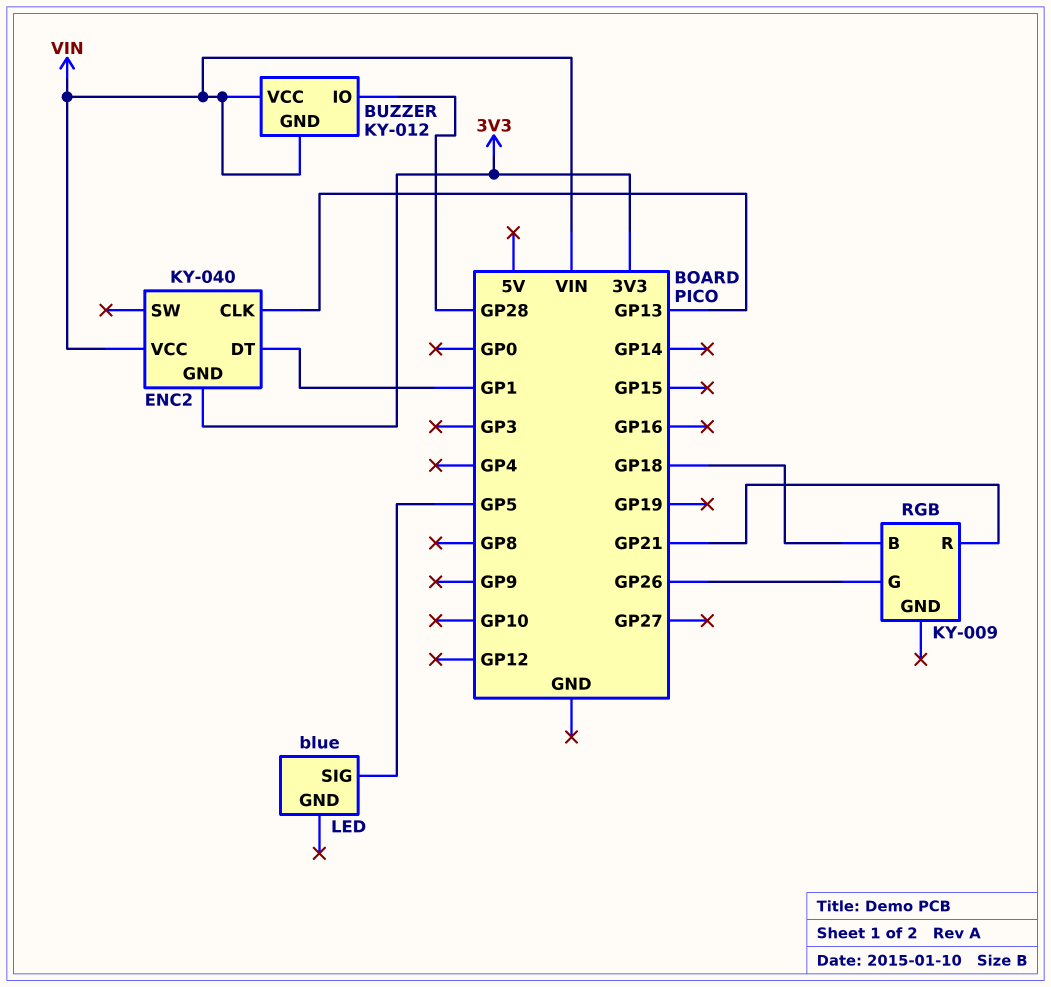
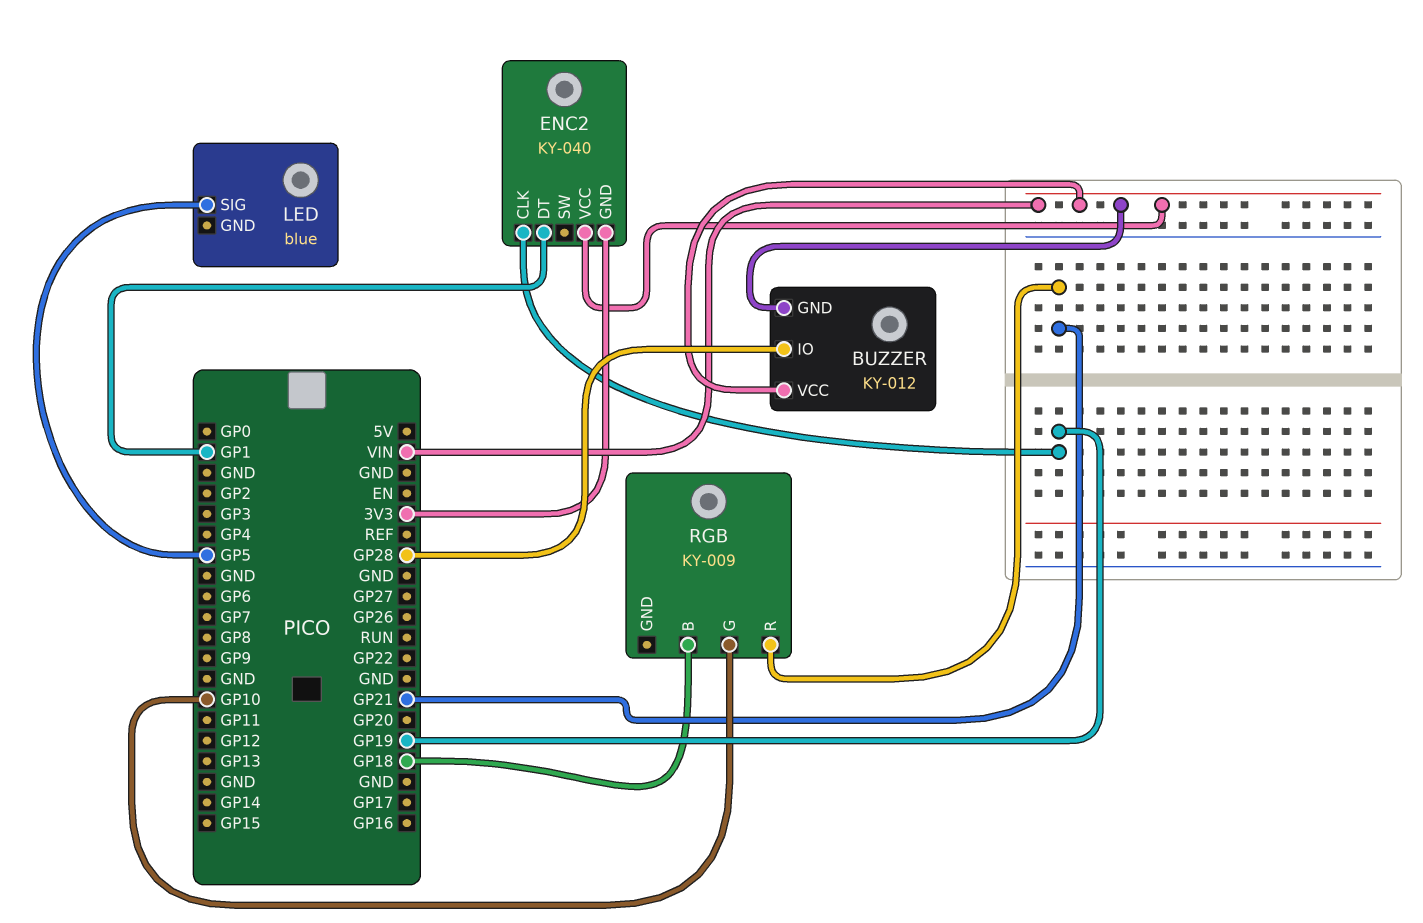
ENC2 pin CLK: GP13 -> GP19
RGB pin G: GP26 -> GP10

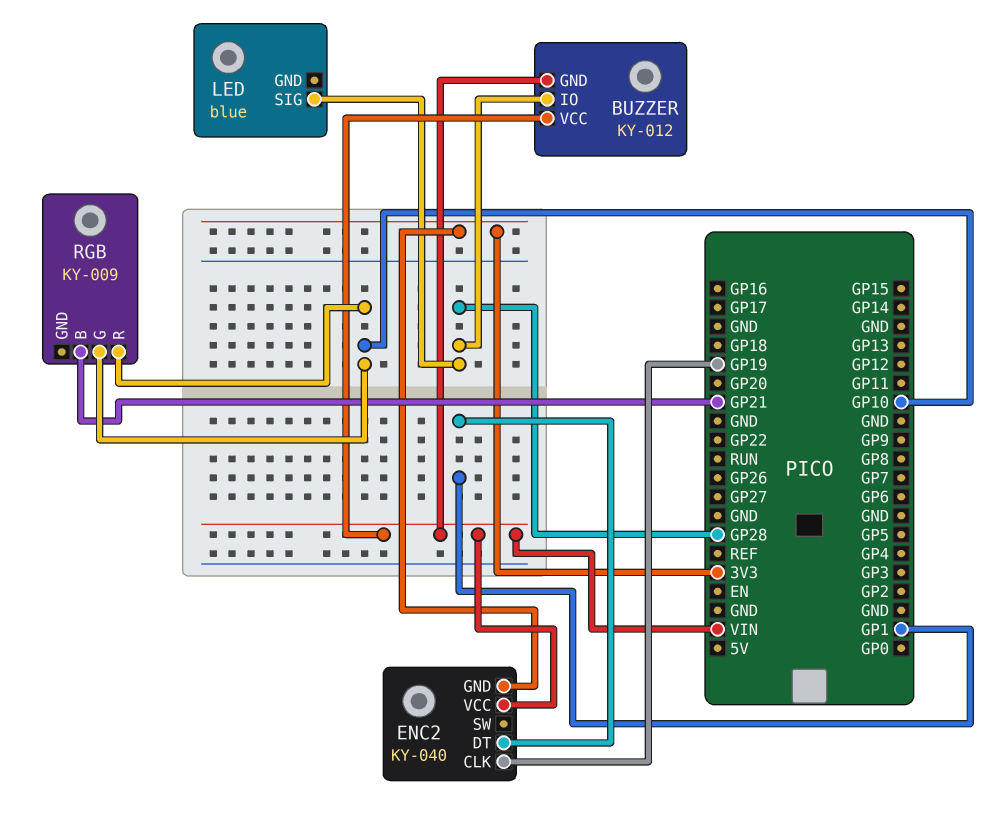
LED pin SIG: GP5 -> GP28
RGB pin B: GP18 -> GP21
RGB pin R: GP21 -> GP10

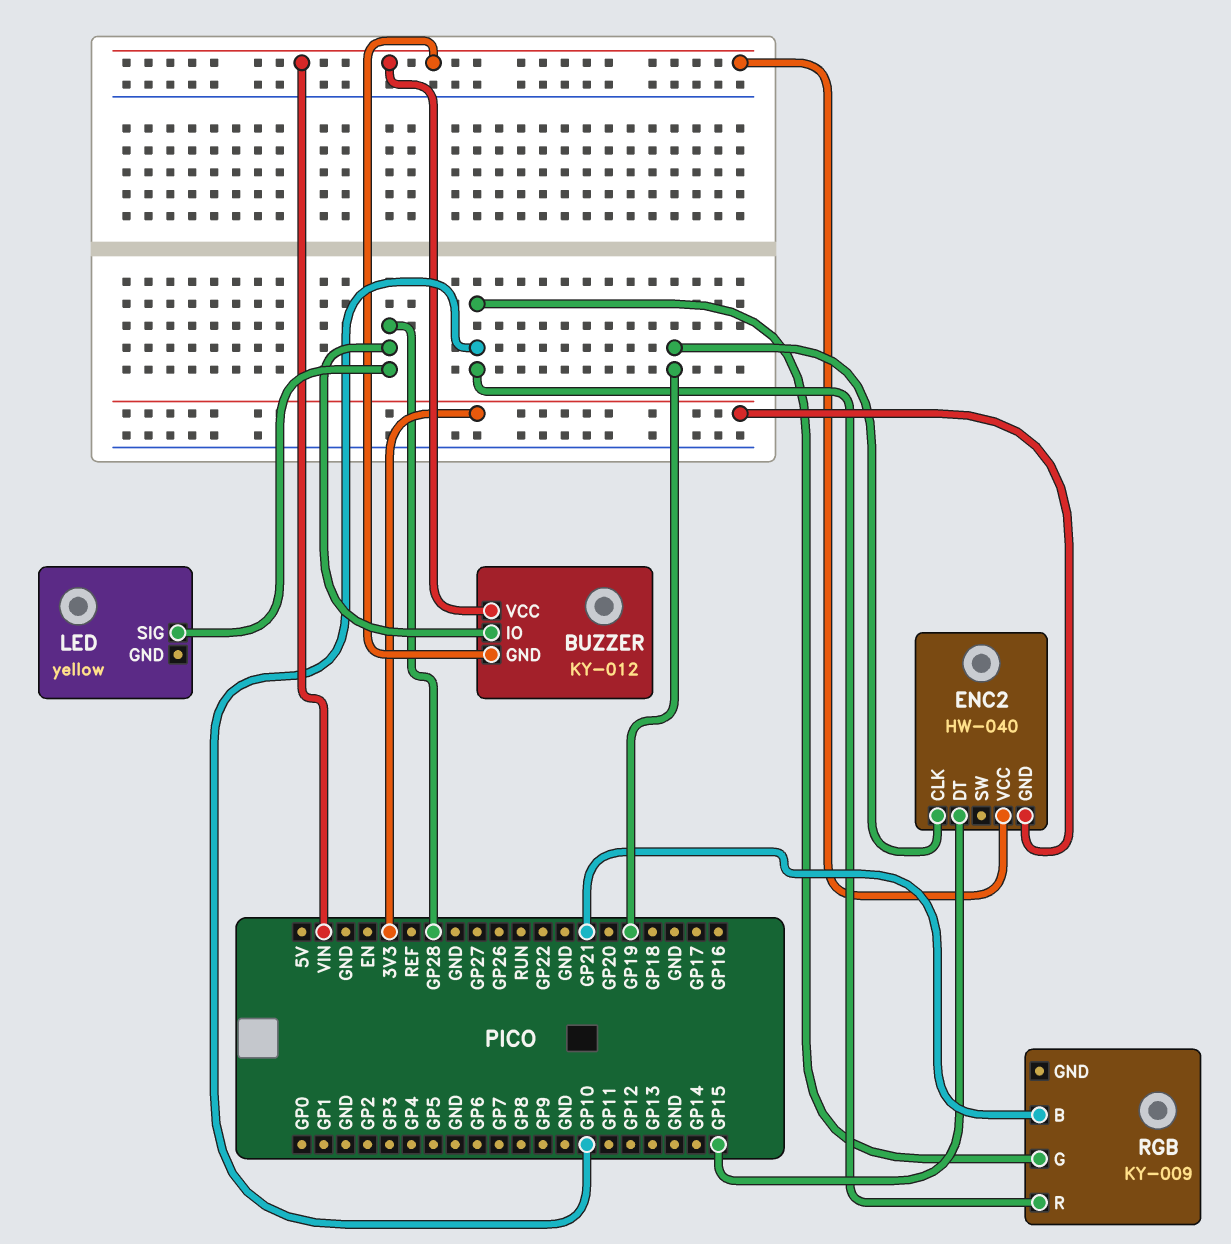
ENC2: KY-040 -> HW-040
ENC2 pin DT: GP1 -> GP15
LED: blue -> yellow

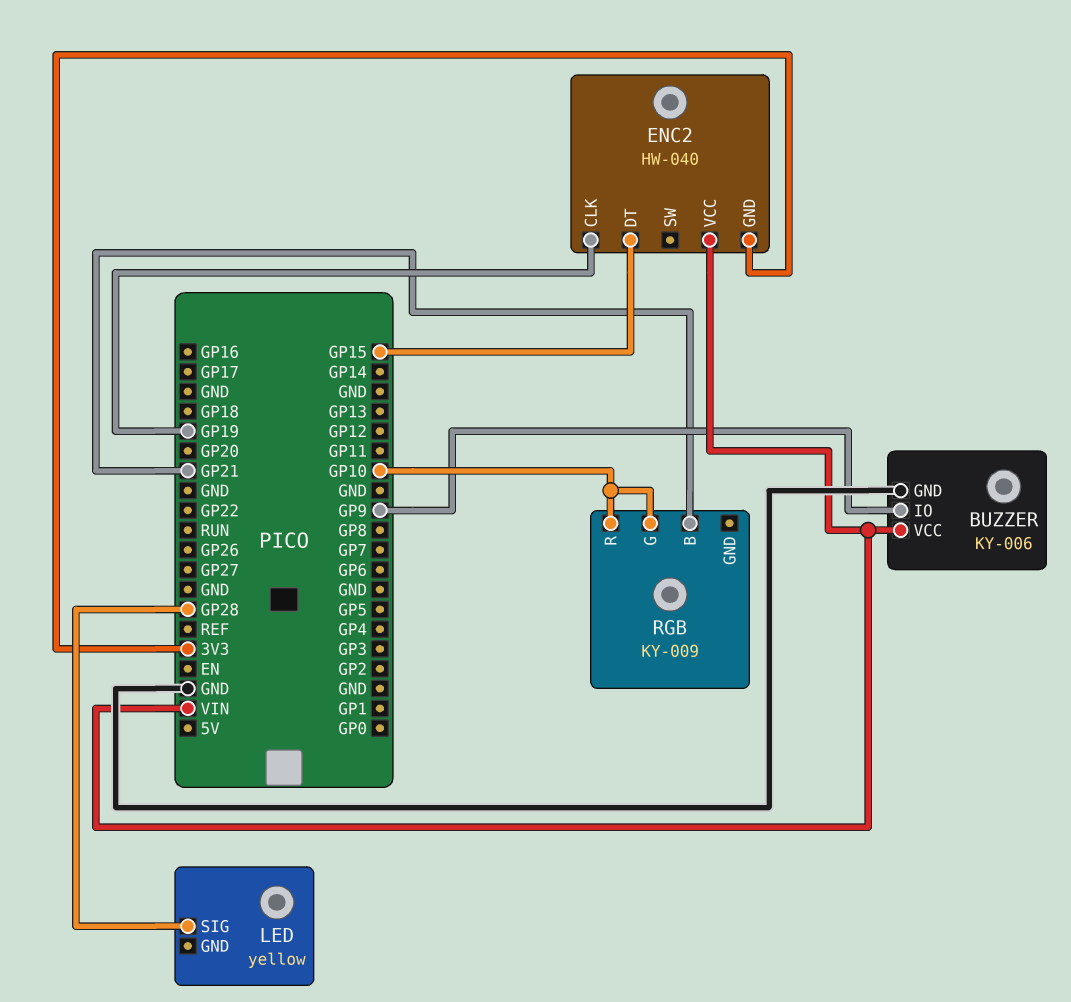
BUZZER: KY-012 -> KY-006
BUZZER pin GND: VIN -> GND
BUZZER pin IO: GP28 -> GP9

